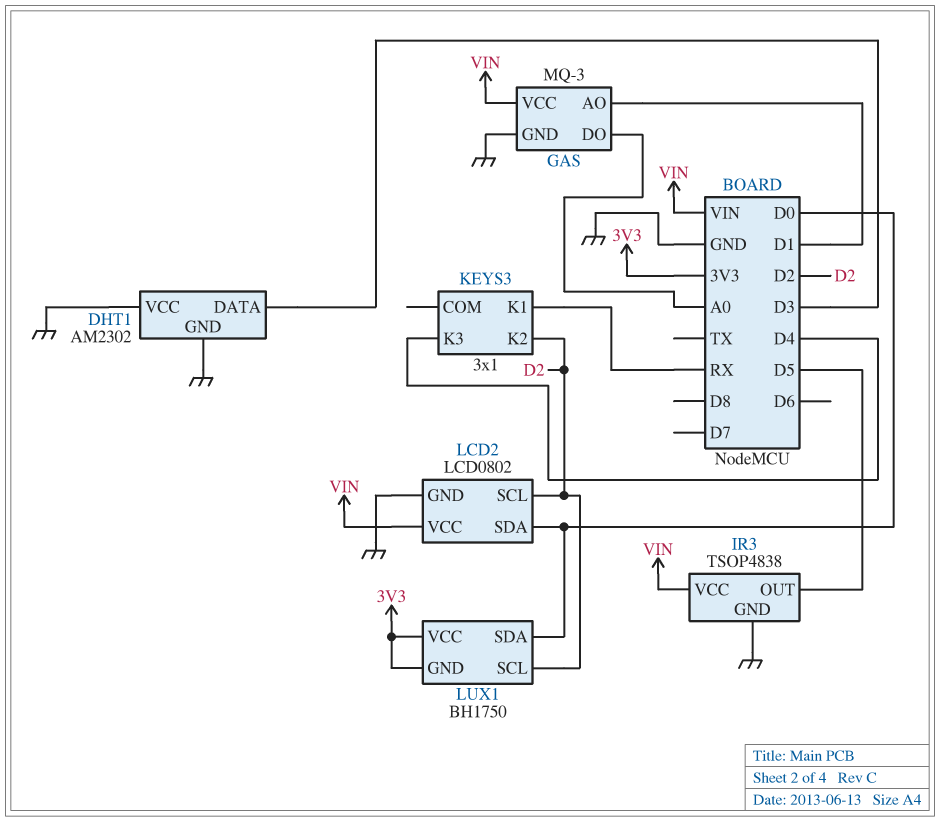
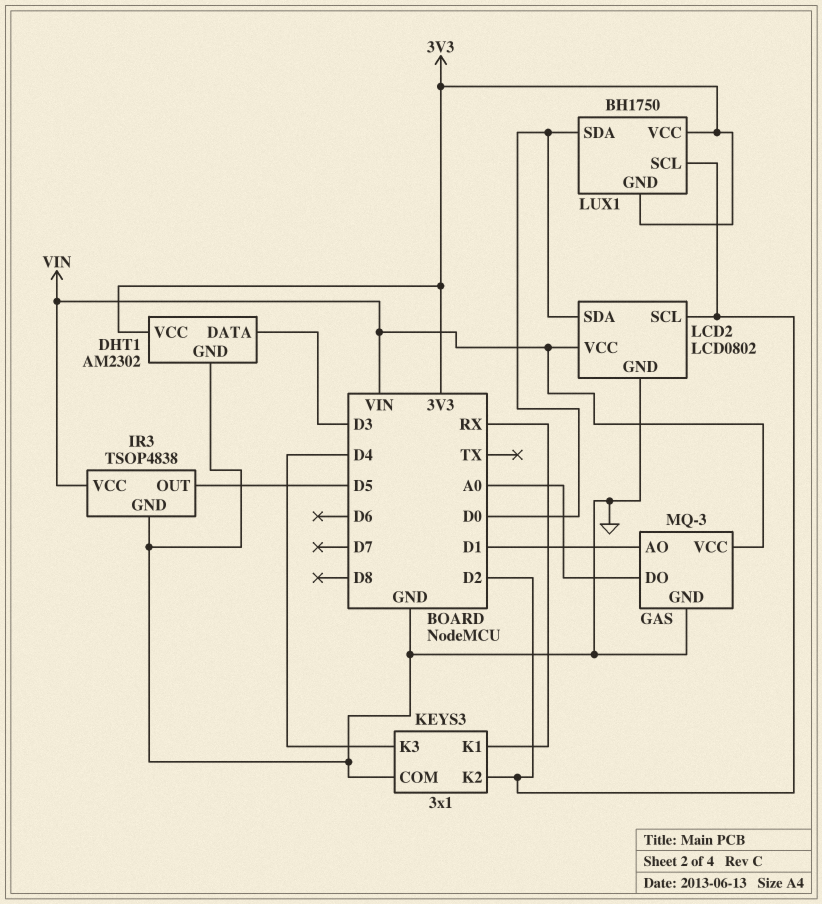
DHT1 pin VCC: GND -> 3V3
KEYS3 pin COM: none -> GND

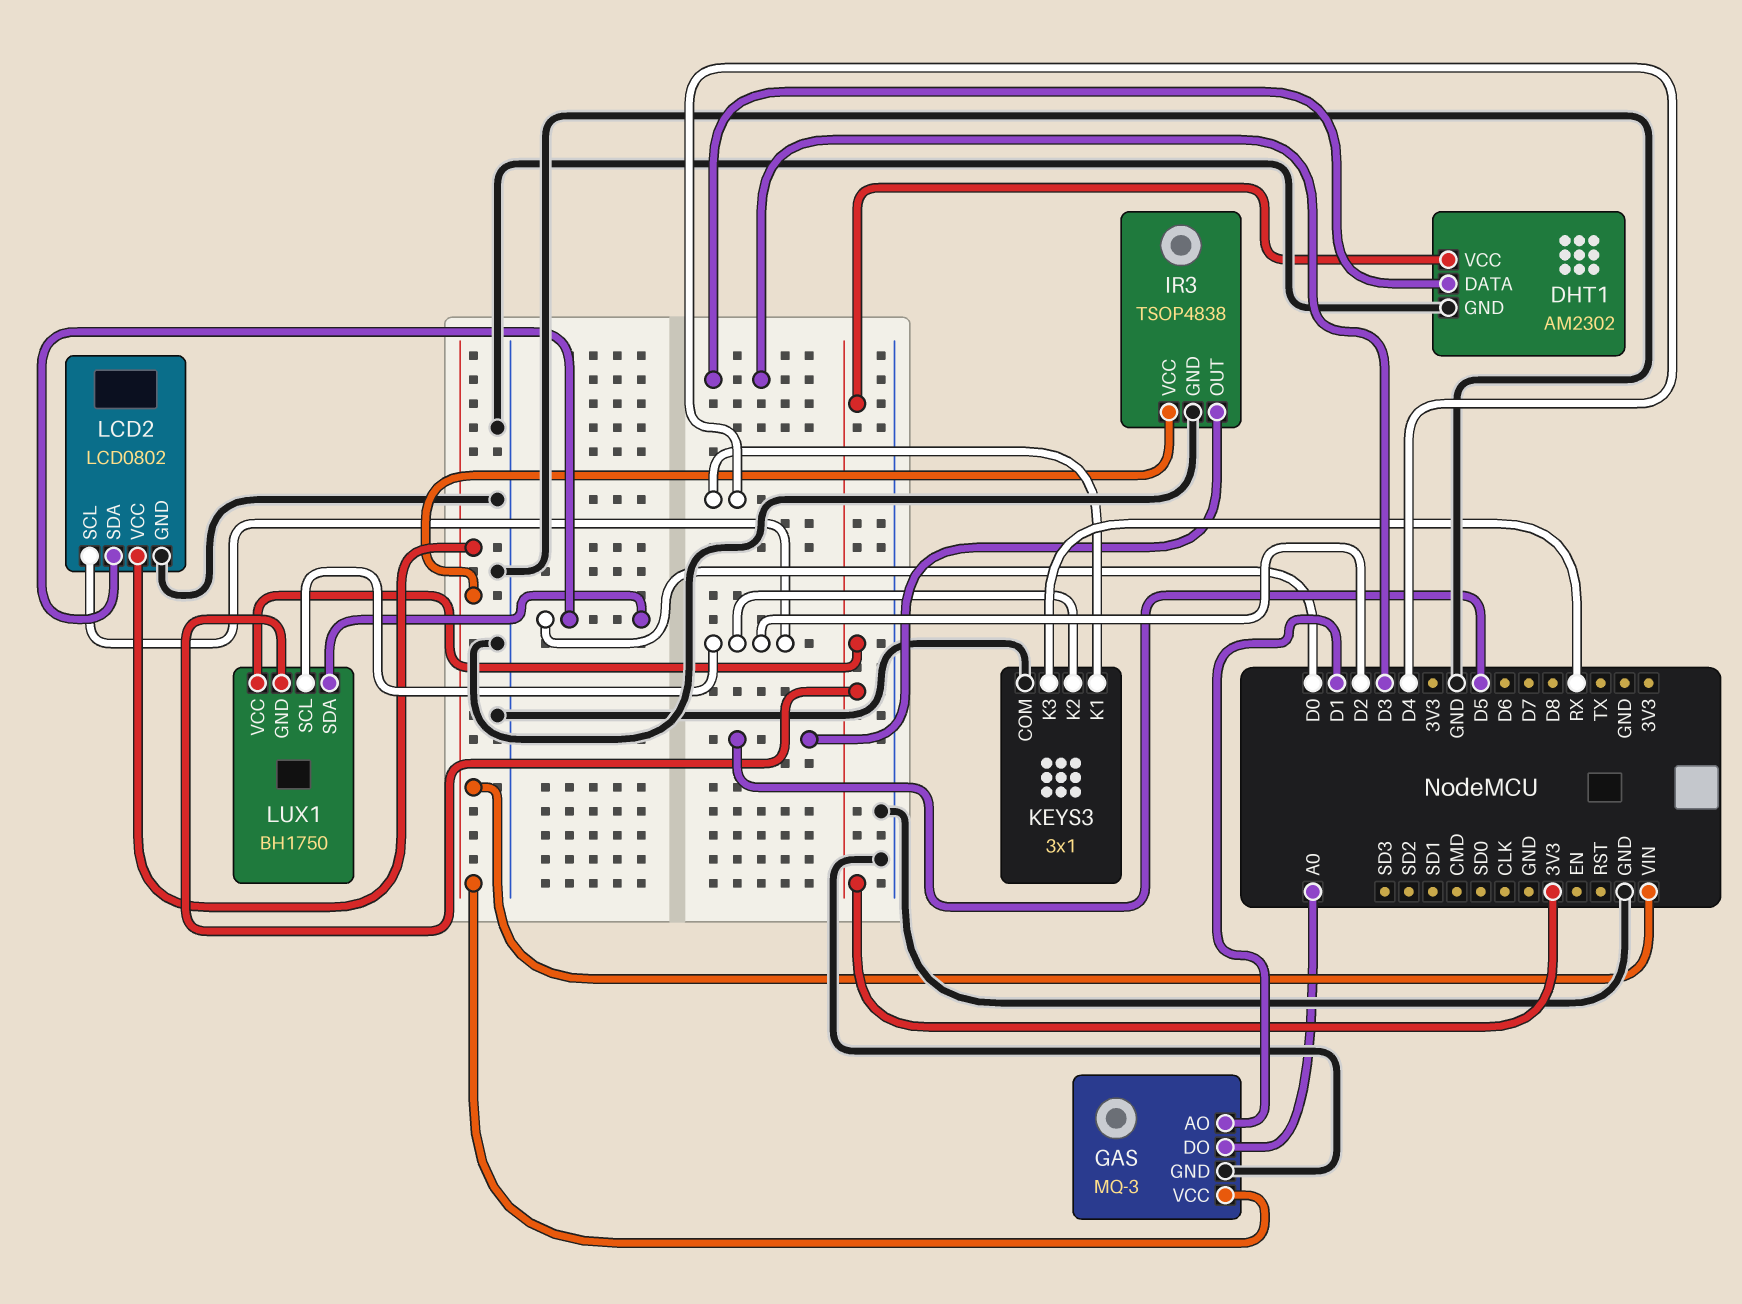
KEYS3 pin K1: RX -> D4
KEYS3 pin K3: D4 -> RX

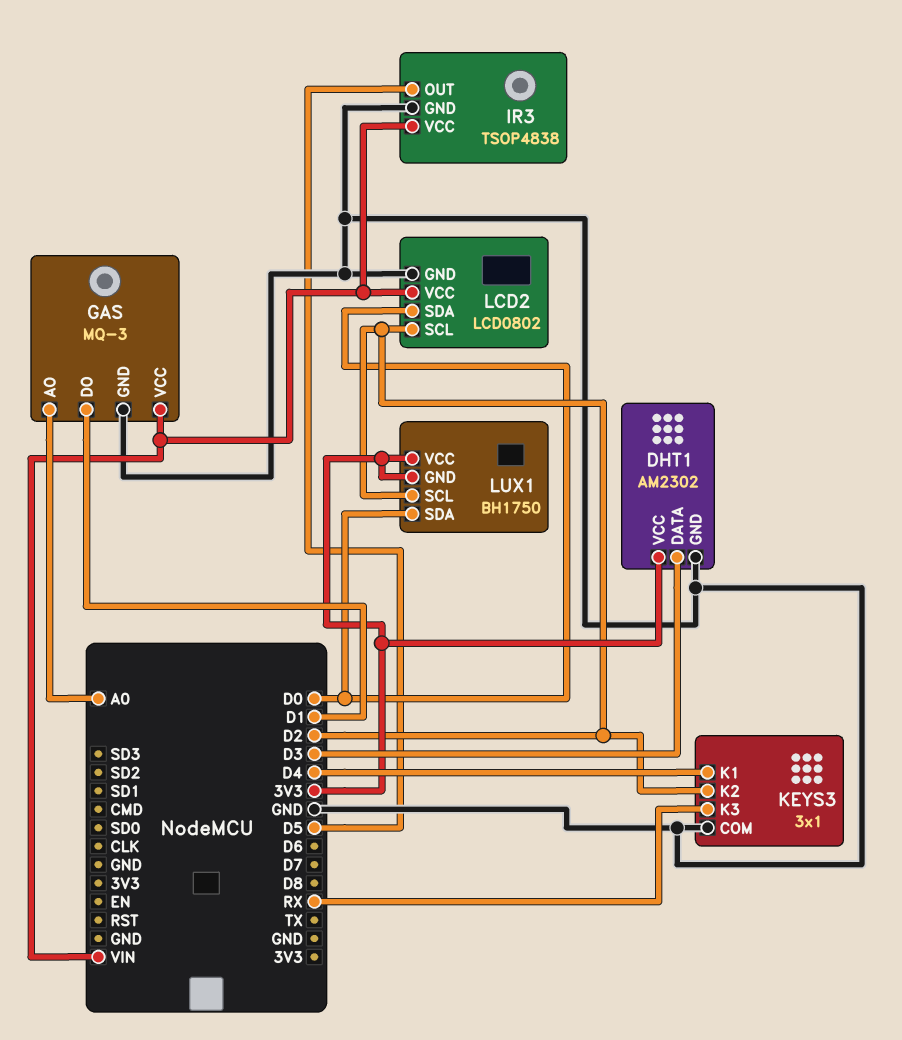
GAS pin AO: D1 -> A0
GAS pin DO: A0 -> D1

